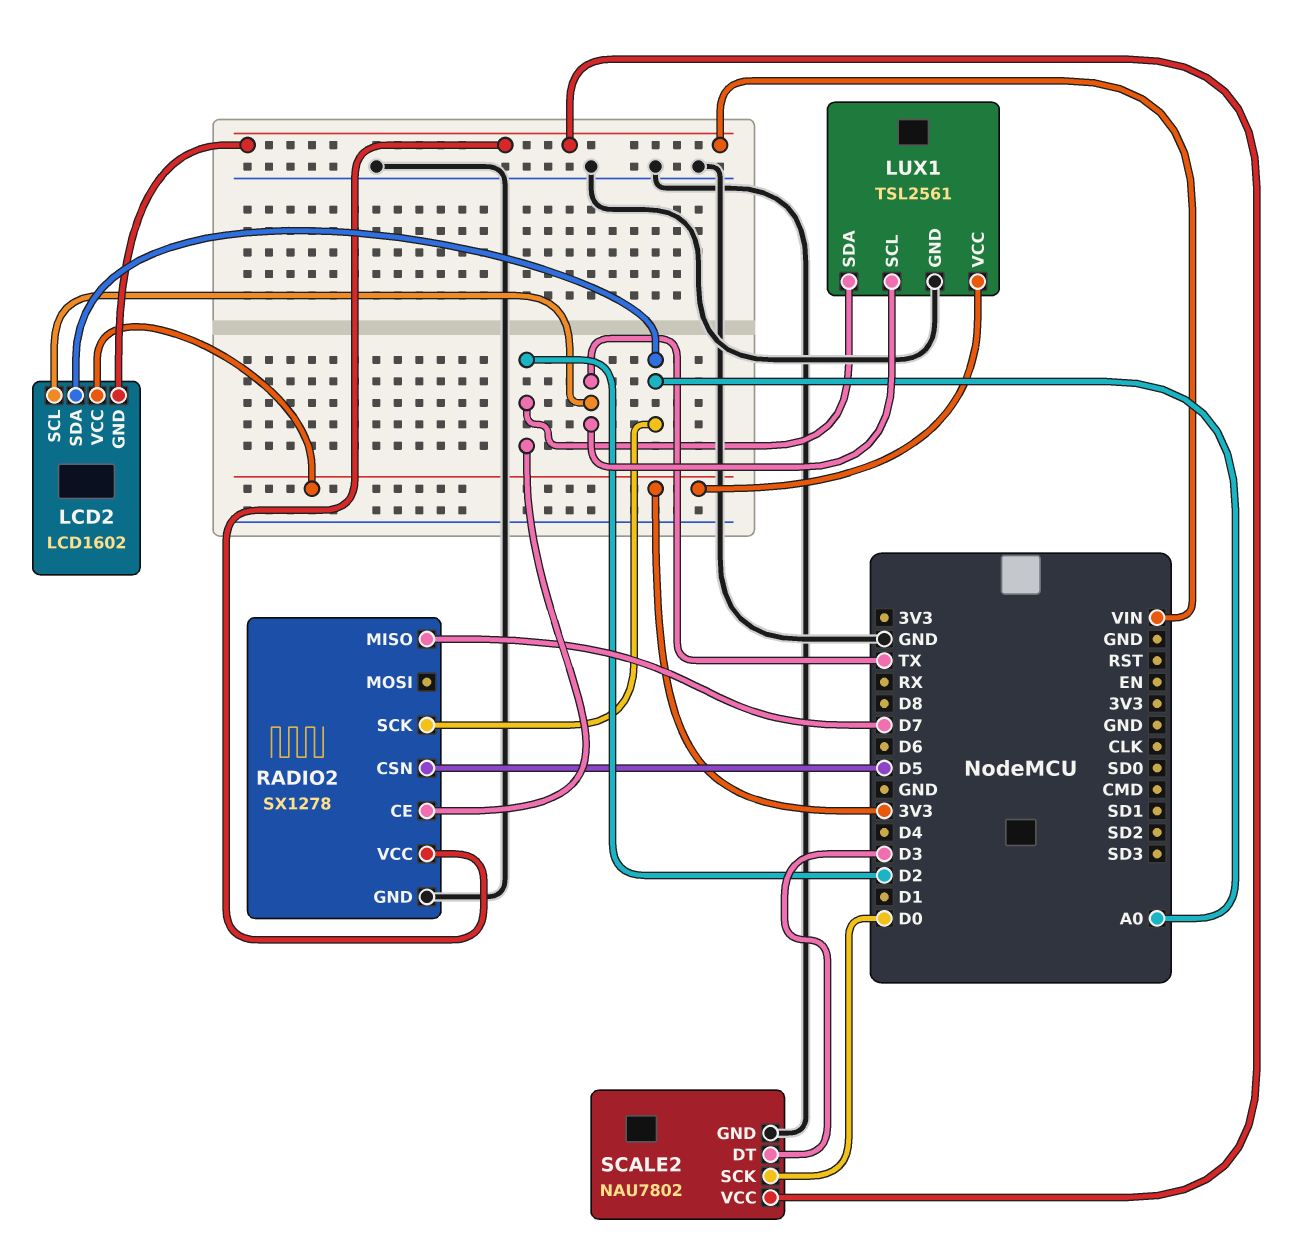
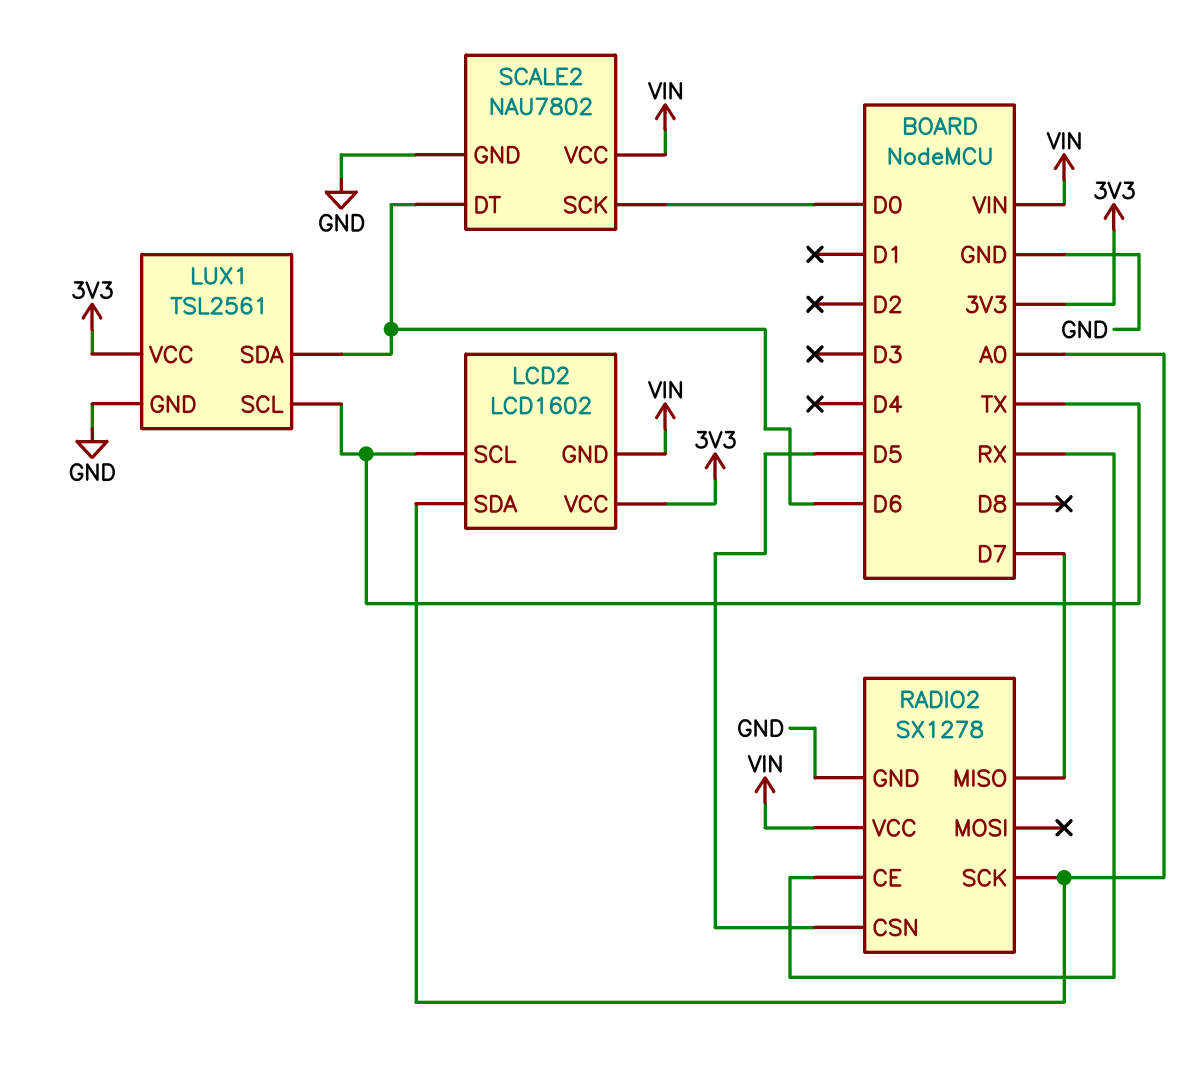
LUX1 pin SDA: D2 -> D6
RADIO2 pin CE: D2 -> RX
SCALE2 pin DT: D3 -> D6

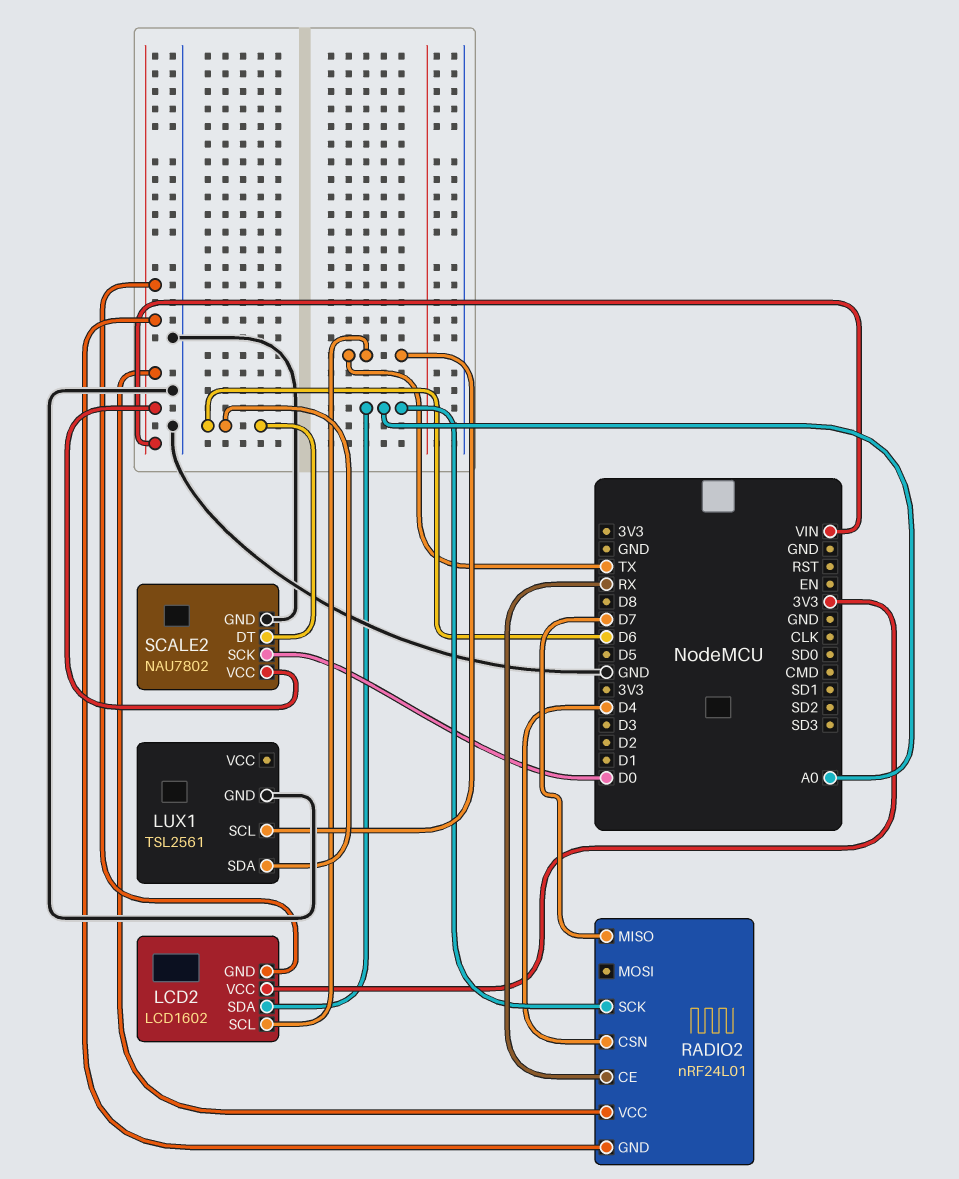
LUX1 pin VCC: 3V3 -> none
RADIO2: SX1278 -> nRF24L01
RADIO2 pin CSN: D5 -> D4
RADIO2 pin GND: GND -> VIN

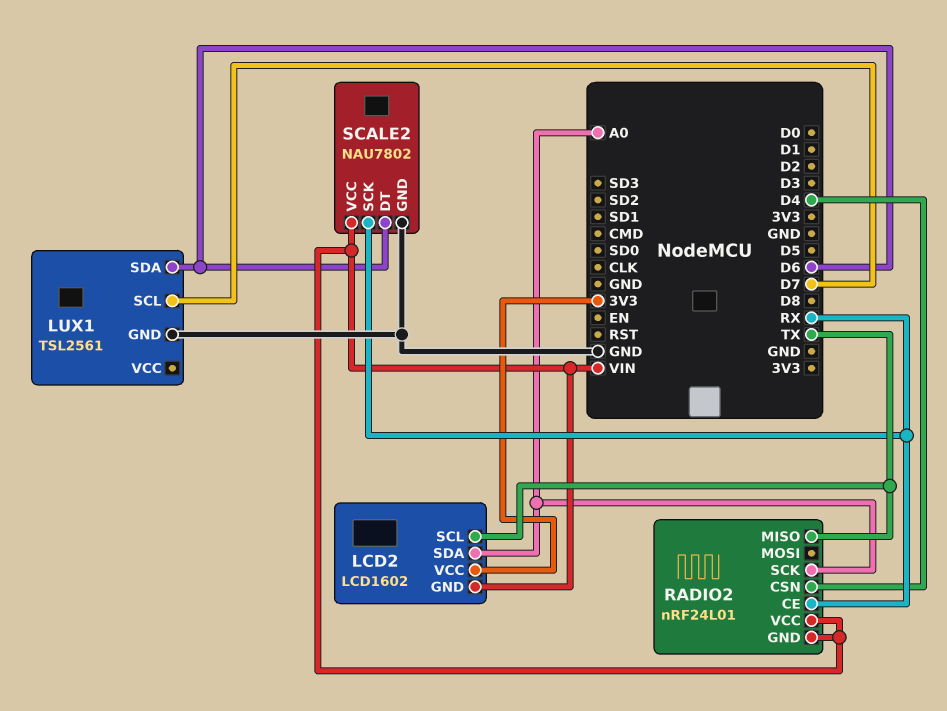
LUX1 pin SCL: TX -> D7
RADIO2 pin MISO: D7 -> TX
SCALE2 pin SCK: D0 -> RX

